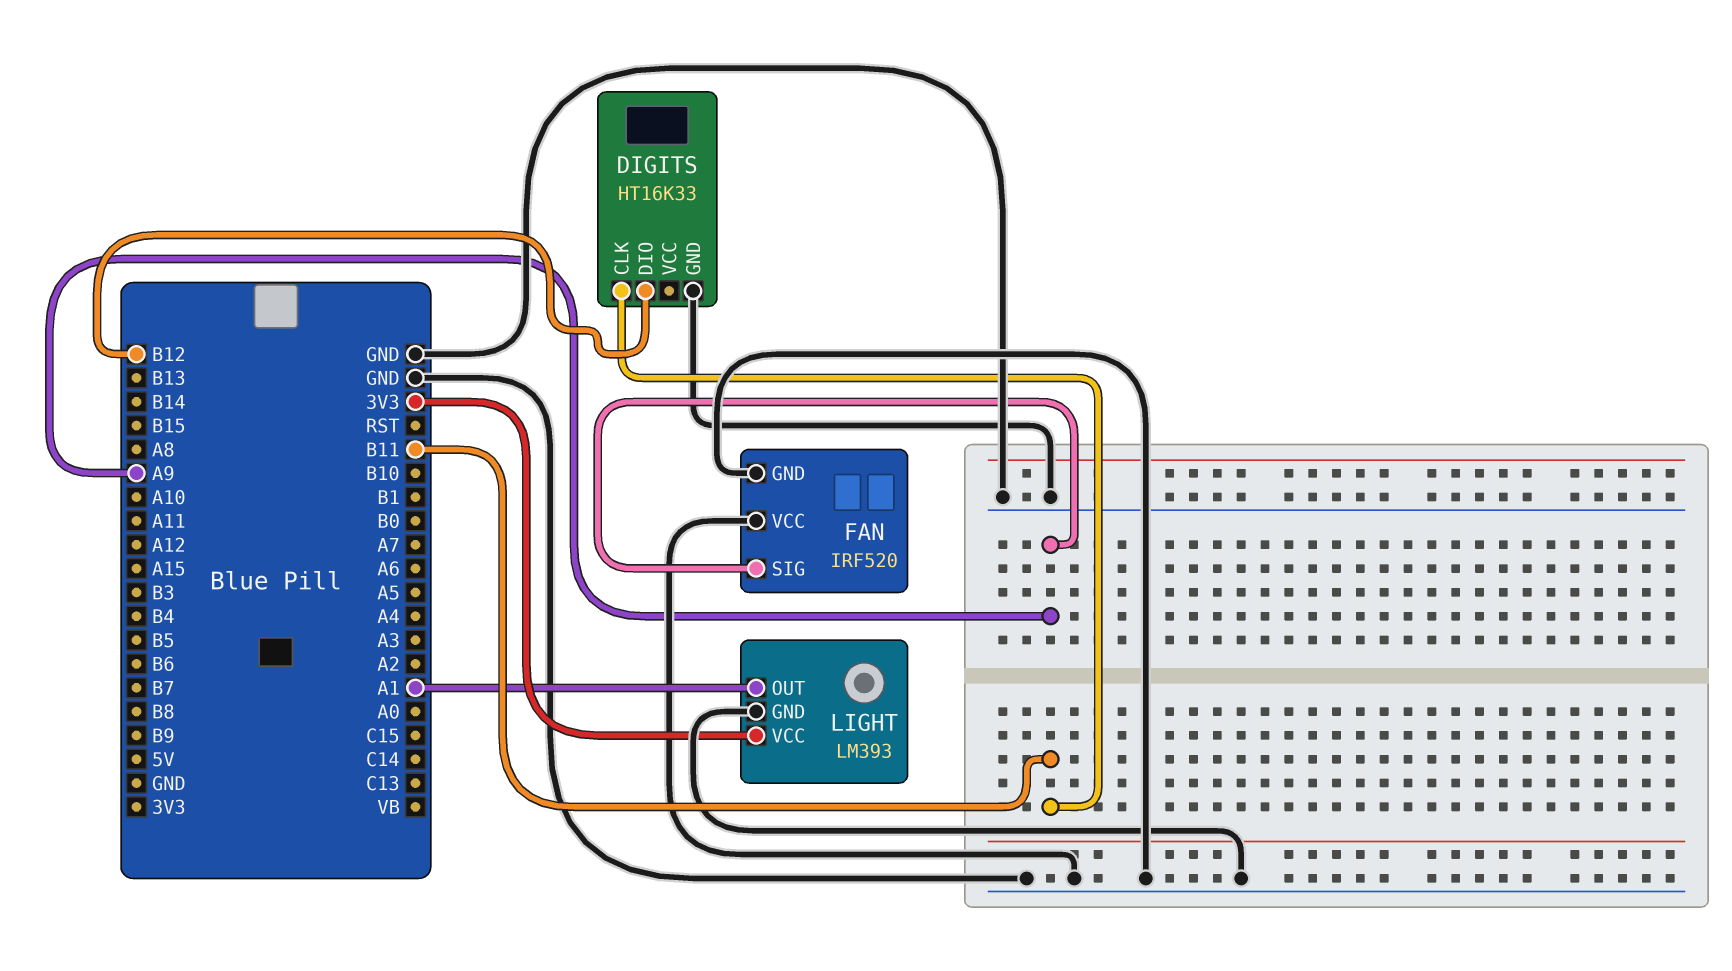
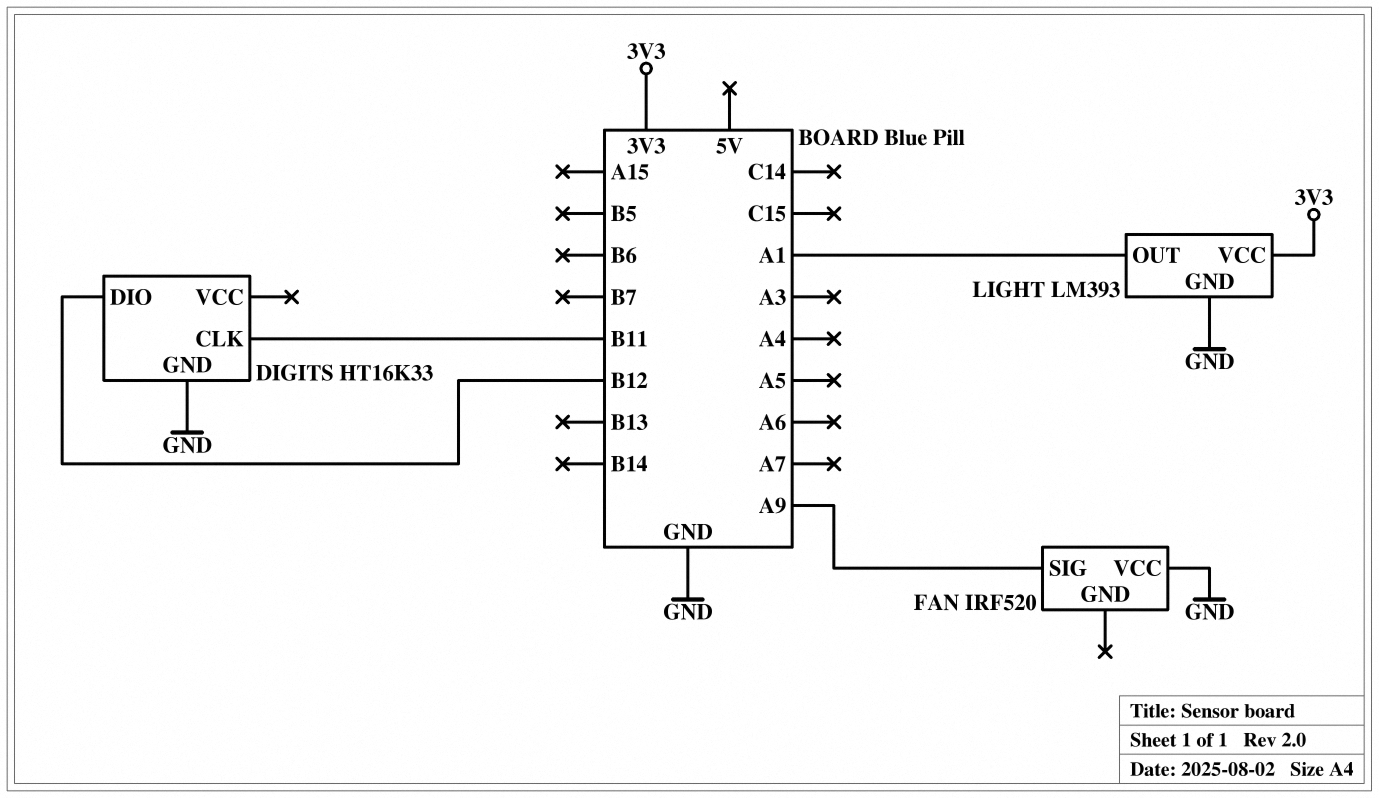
FAN pin GND: GND -> none

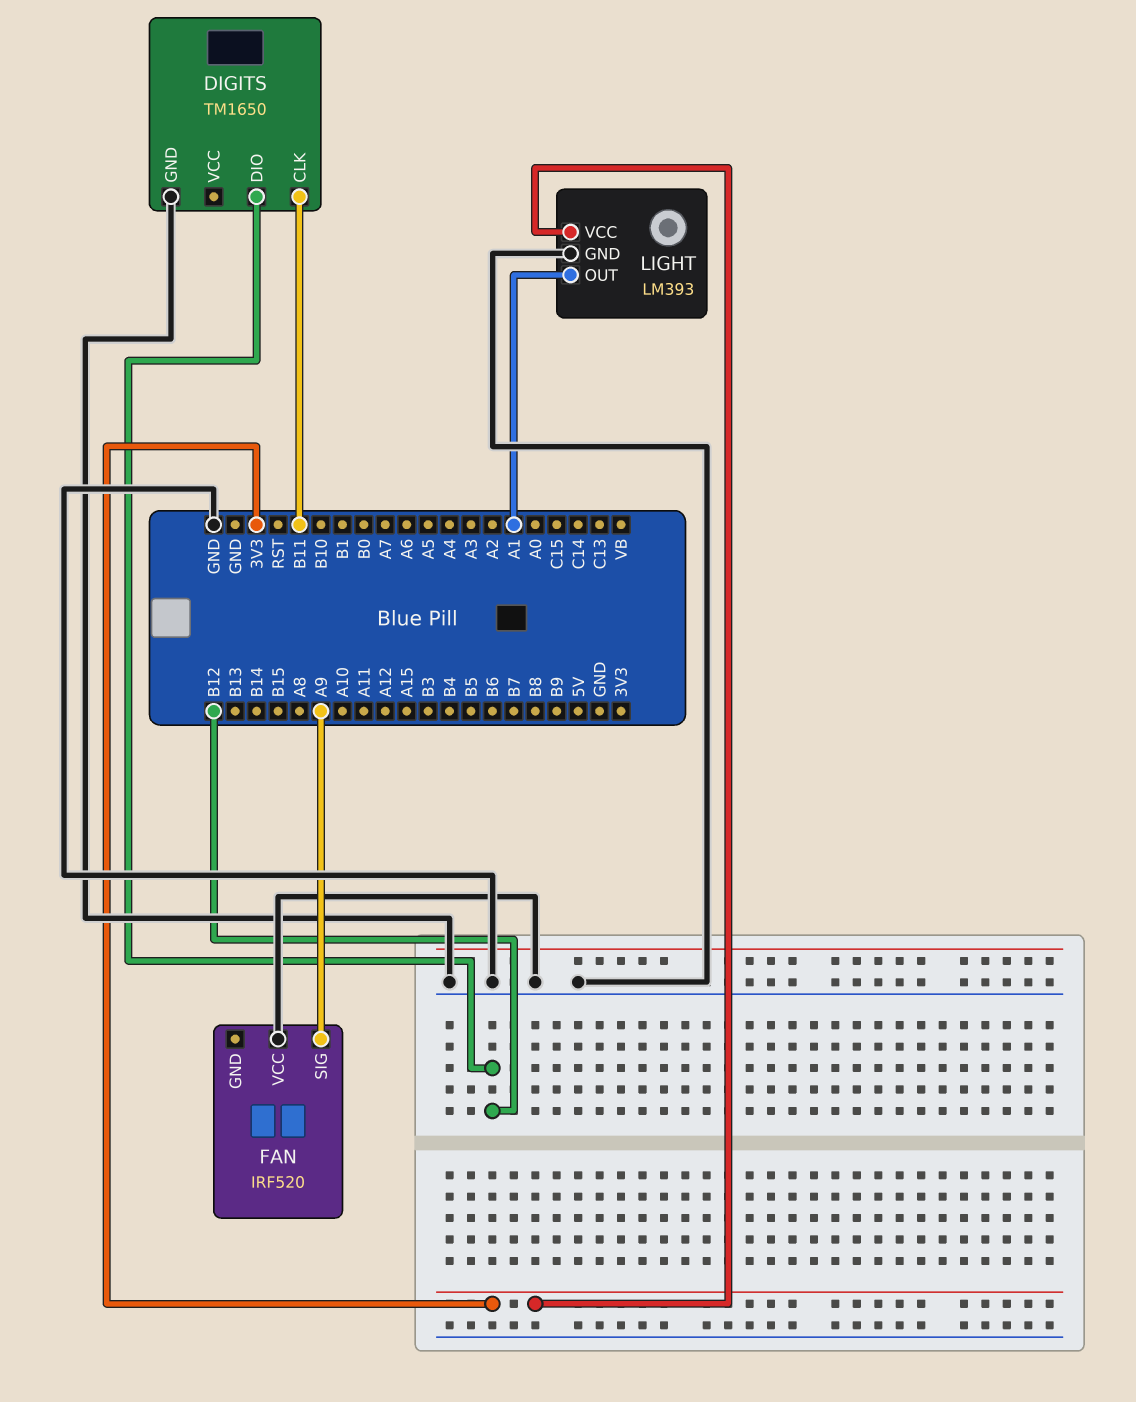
DIGITS: HT16K33 -> TM1650

